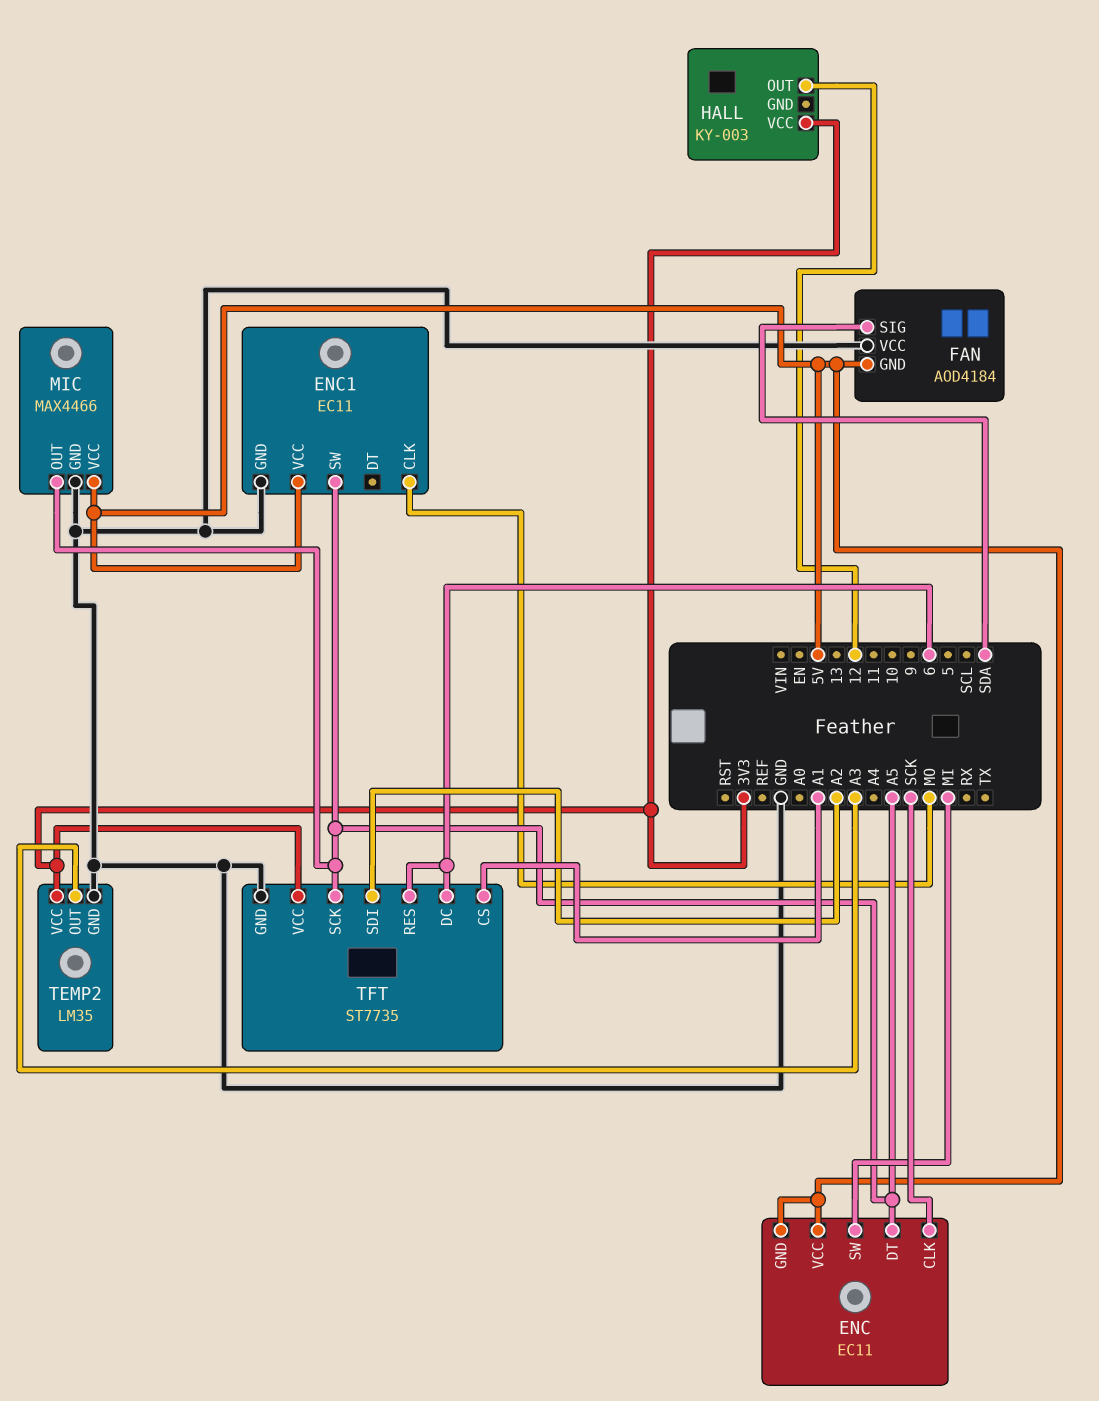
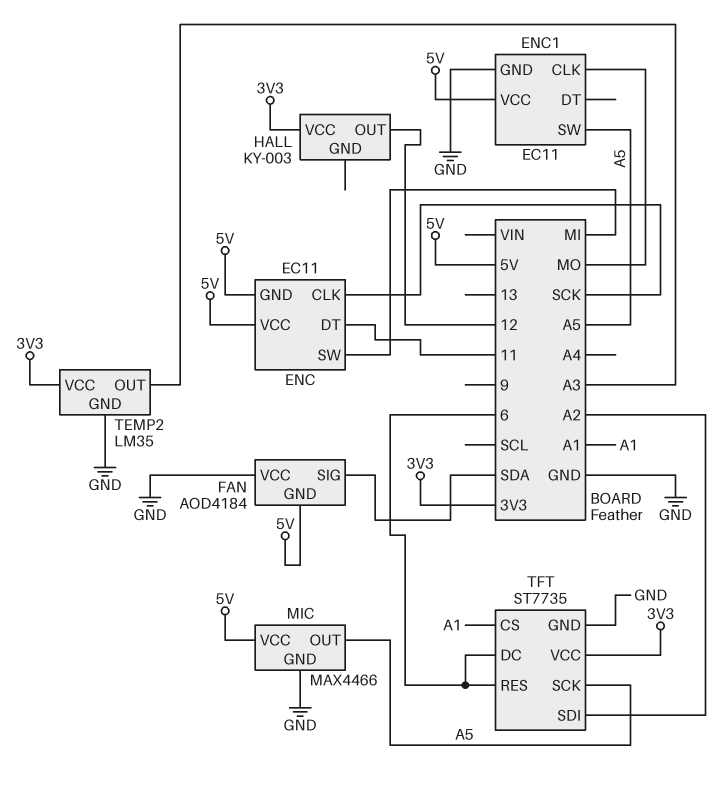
ENC pin DT: A5 -> 11

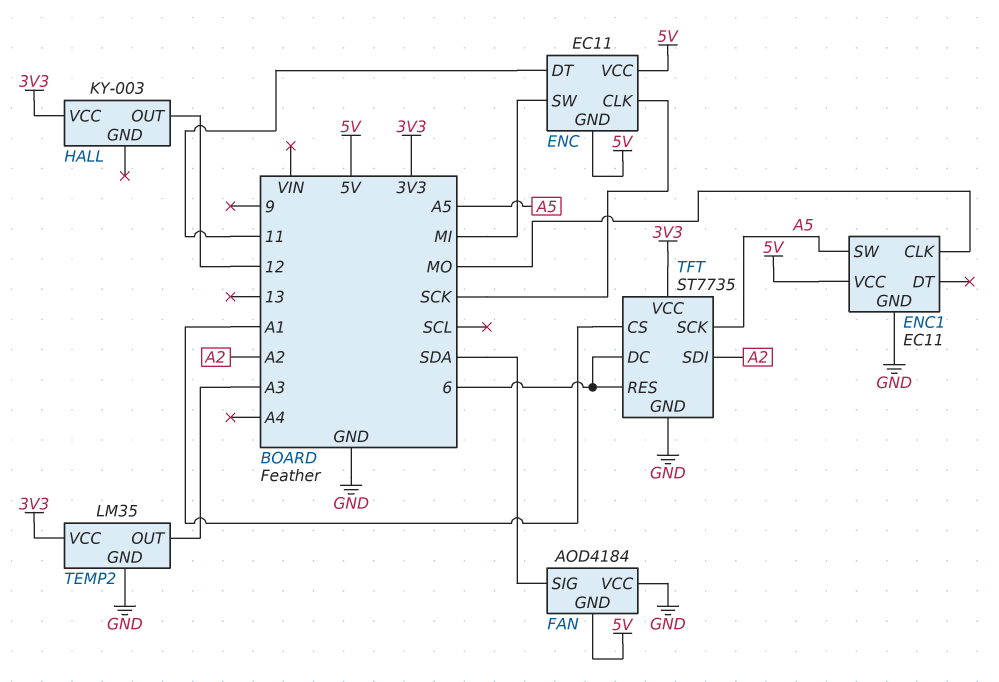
MIC: MAX4466 -> none
MIC pin GND: GND -> none
MIC pin OUT: A5 -> none
MIC pin VCC: 5V -> none

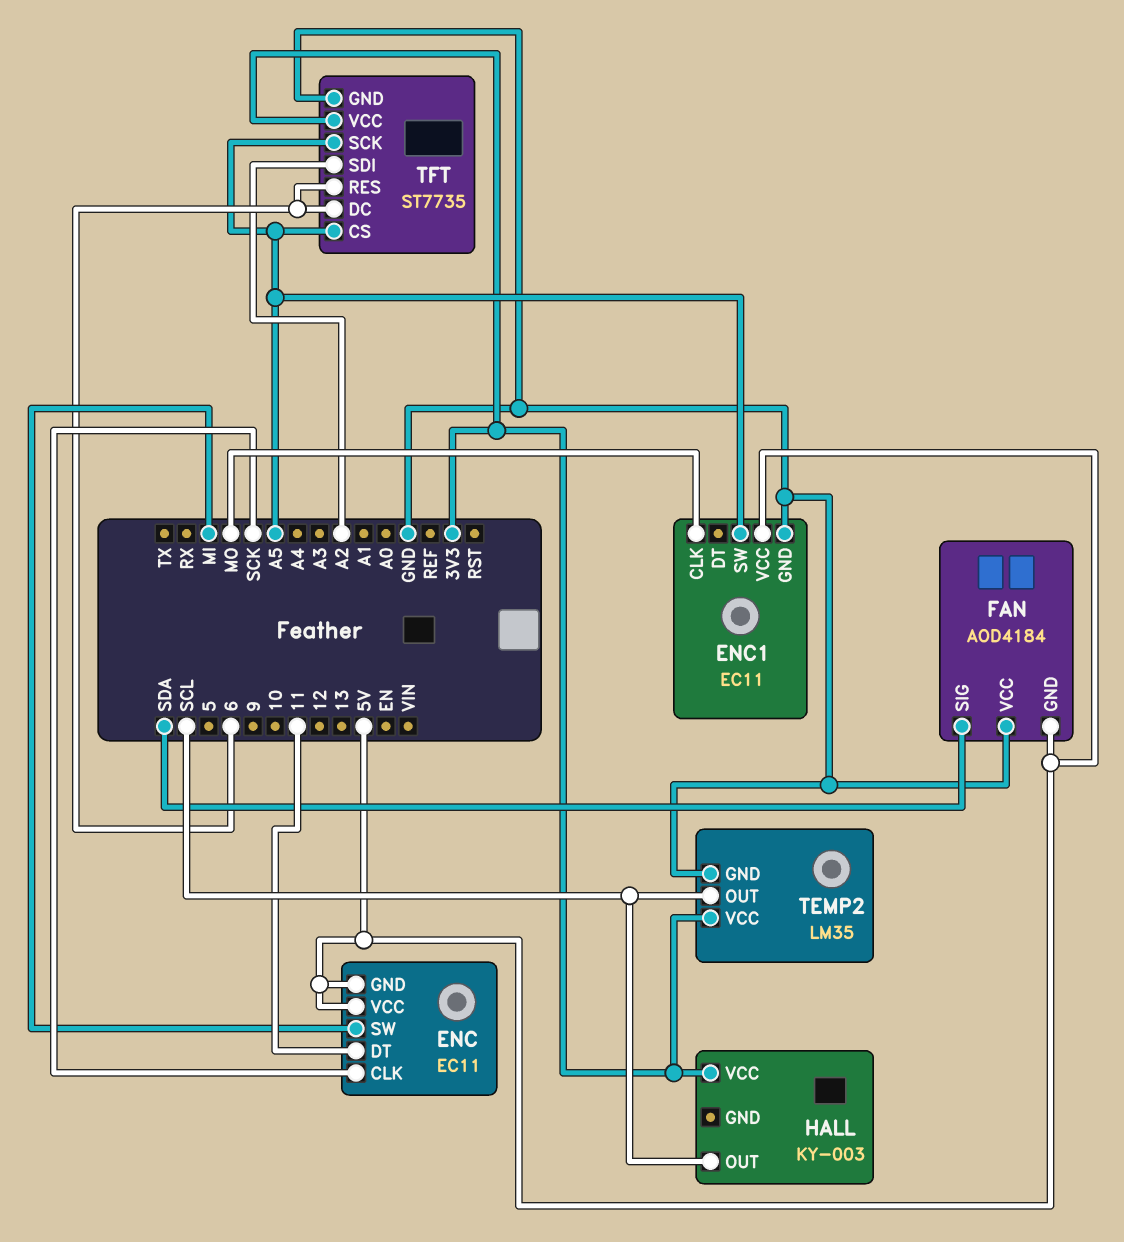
HALL pin OUT: 12 -> SCL
TEMP2 pin OUT: A3 -> SCL
TFT pin CS: A1 -> A5

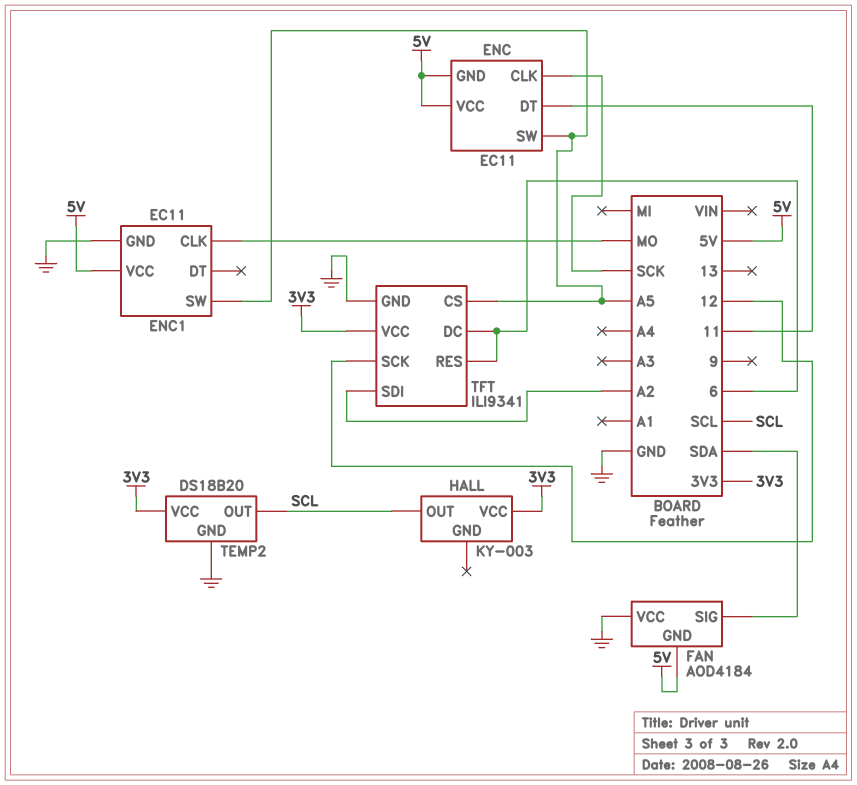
ENC pin SW: MI -> A5
TEMP2: LM35 -> DS18B20
TFT: ST7735 -> ILI9341
TFT pin SCK: A5 -> 12

